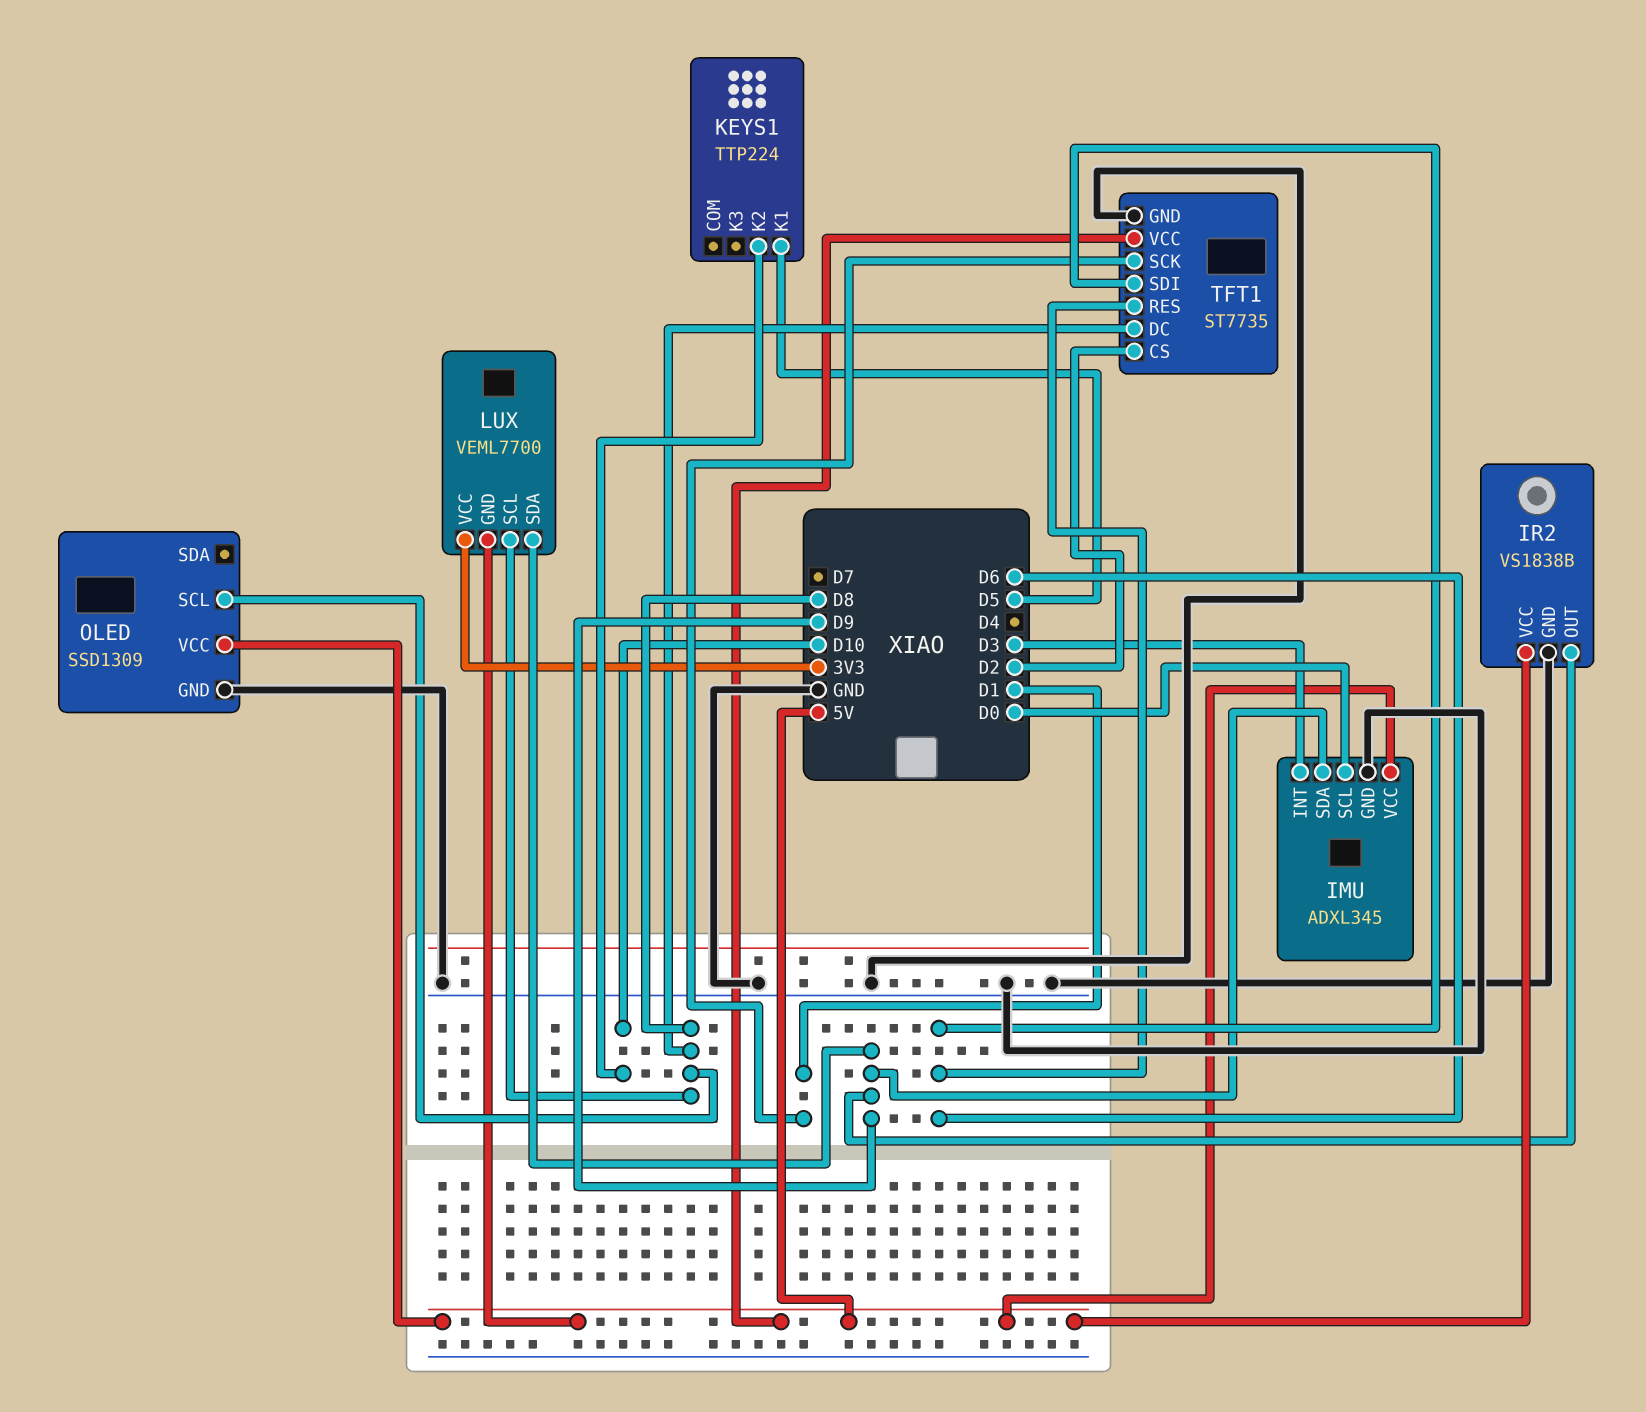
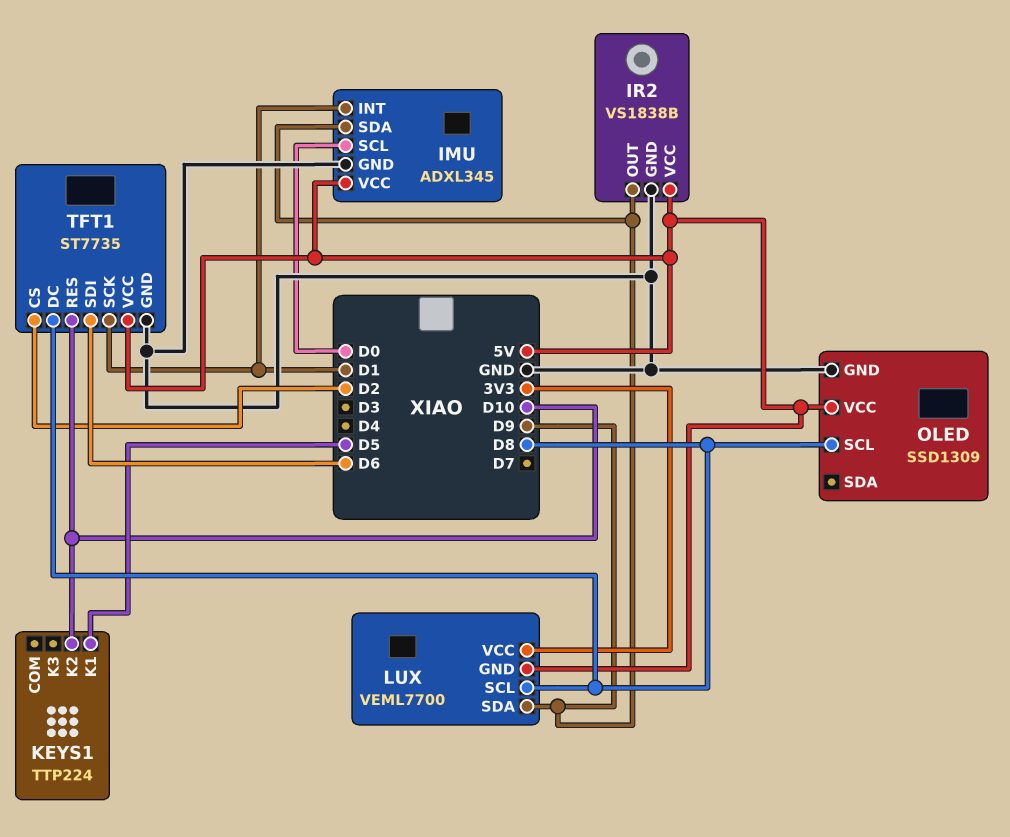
IMU pin INT: D3 -> D1
TFT1 pin RES: D6 -> D10

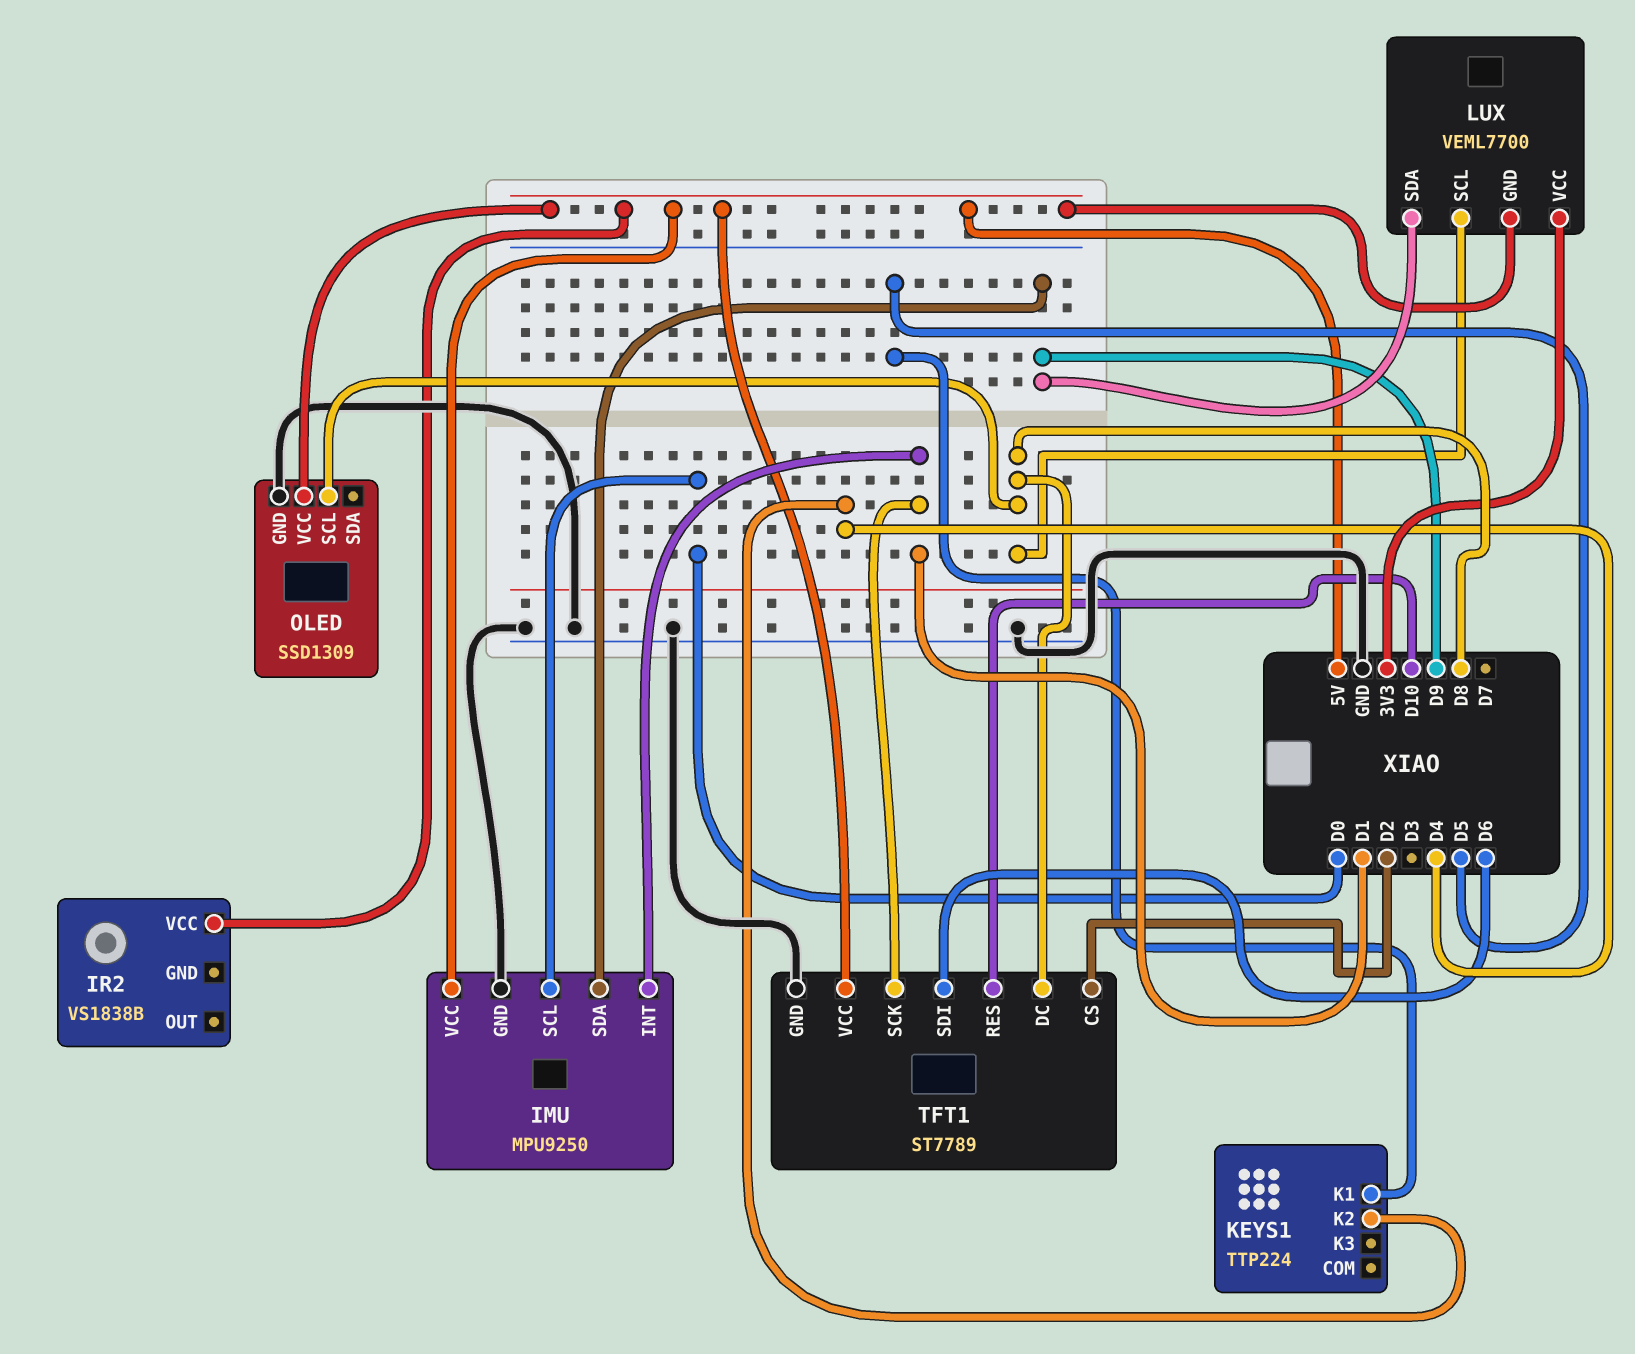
IMU: ADXL345 -> MPU9250
IR2 pin GND: GND -> none
IR2 pin OUT: D9 -> none
KEYS1 pin K2: D10 -> D4
TFT1: ST7735 -> ST7789

